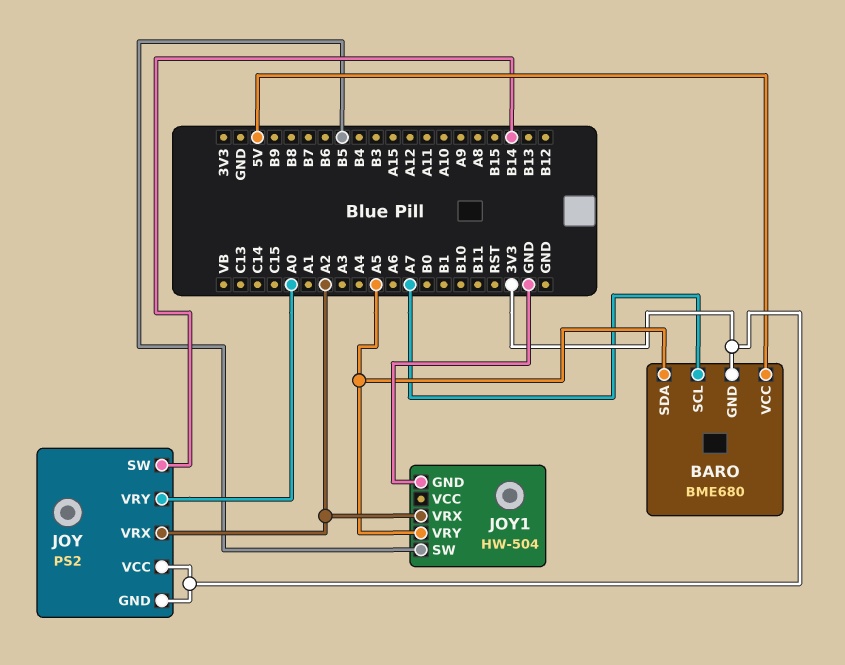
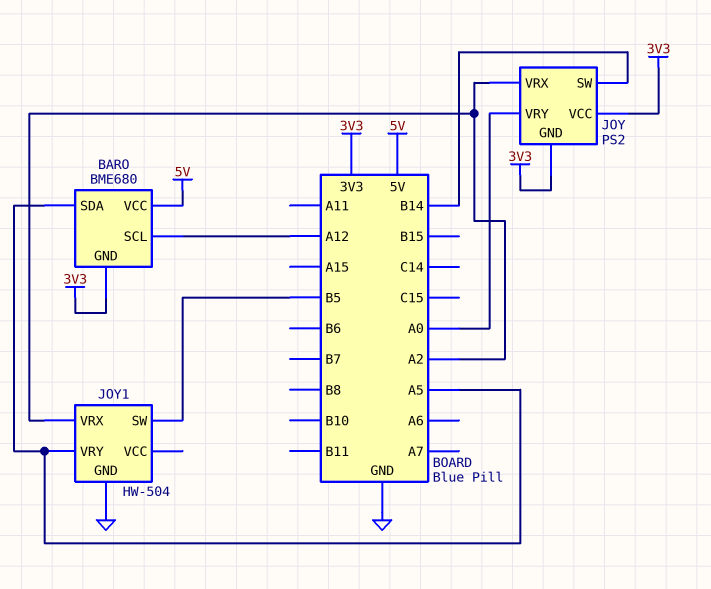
BARO pin SCL: A7 -> A12

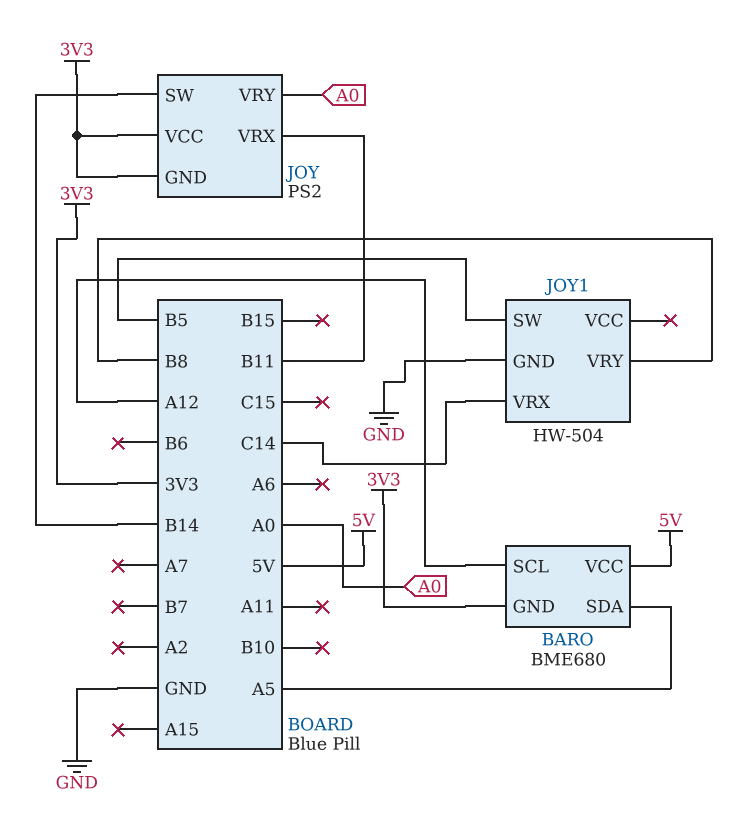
JOY pin VRX: A2 -> B11
JOY1 pin VRX: A2 -> C14
JOY1 pin VRY: A5 -> B8

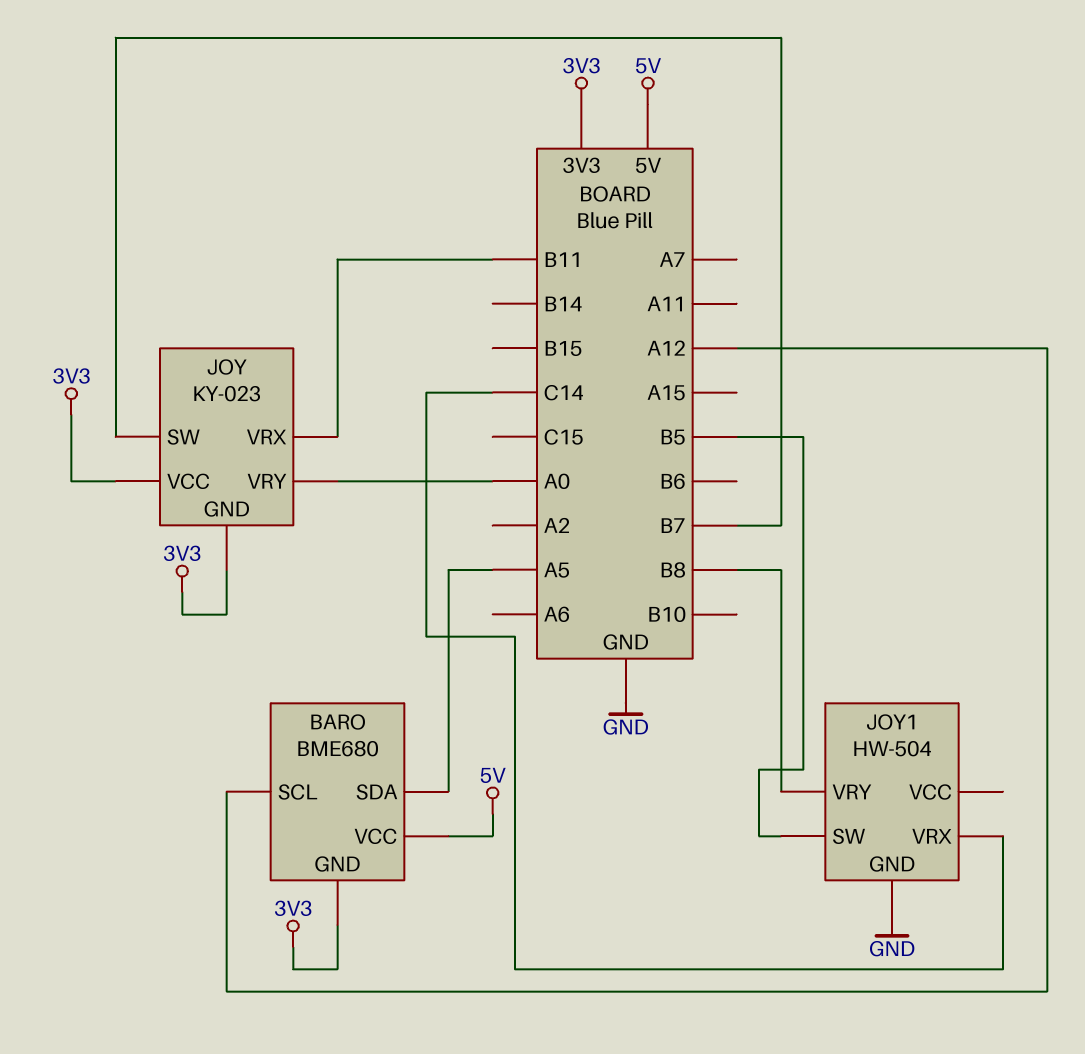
JOY: PS2 -> KY-023
JOY pin SW: B14 -> B7

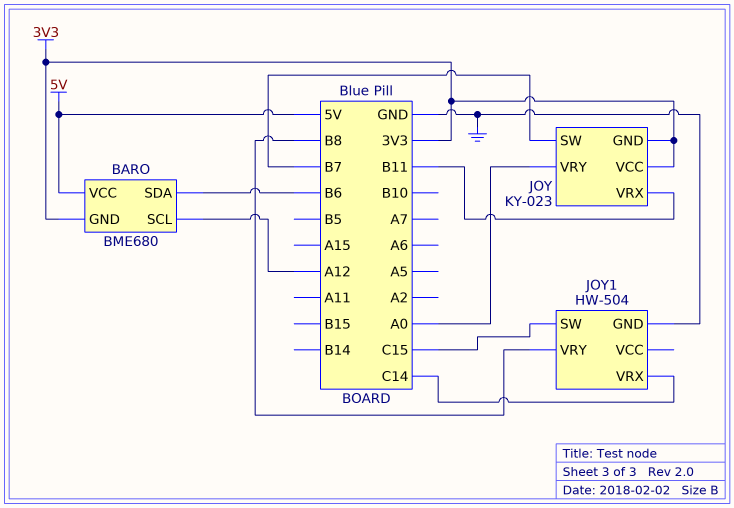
BARO pin SDA: A5 -> B6
JOY1 pin SW: B5 -> C15

